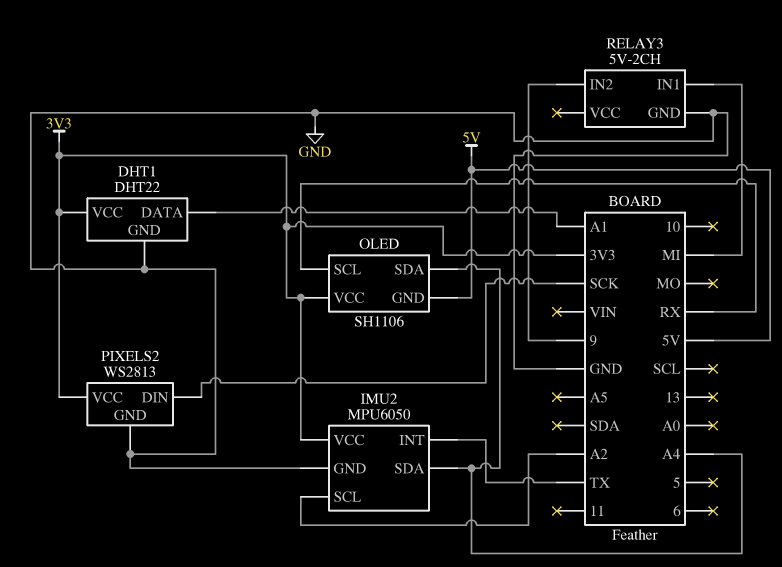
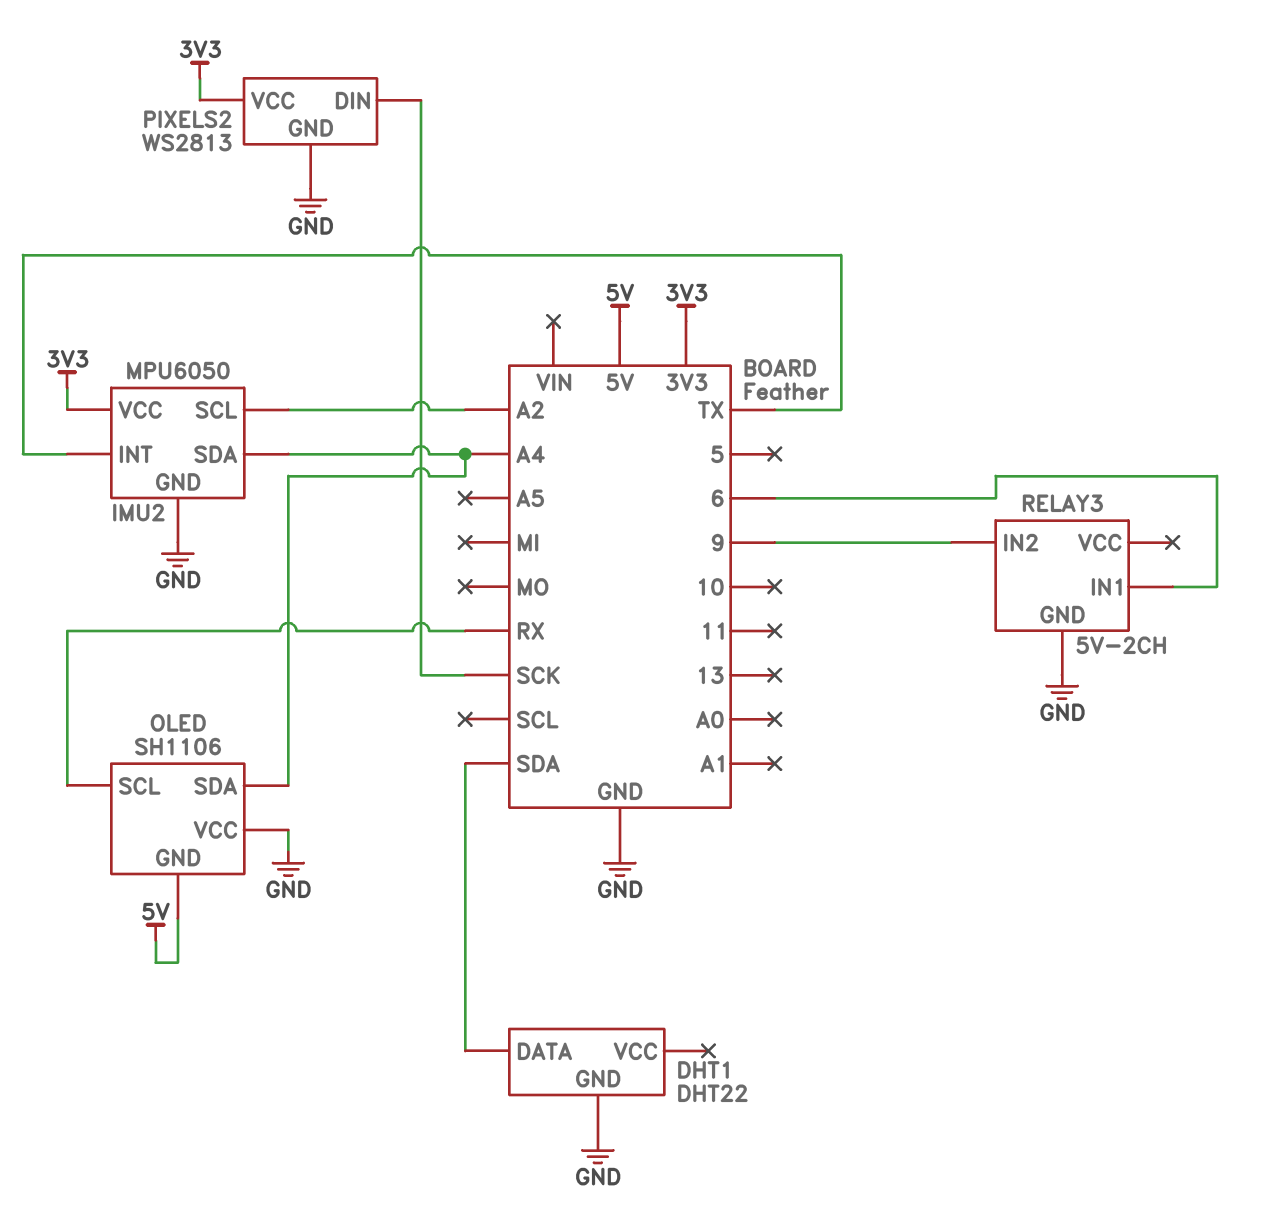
DHT1 pin DATA: A1 -> SDA
DHT1 pin VCC: 3V3 -> none
OLED pin VCC: 3V3 -> GND
RELAY3 pin IN1: MI -> 6

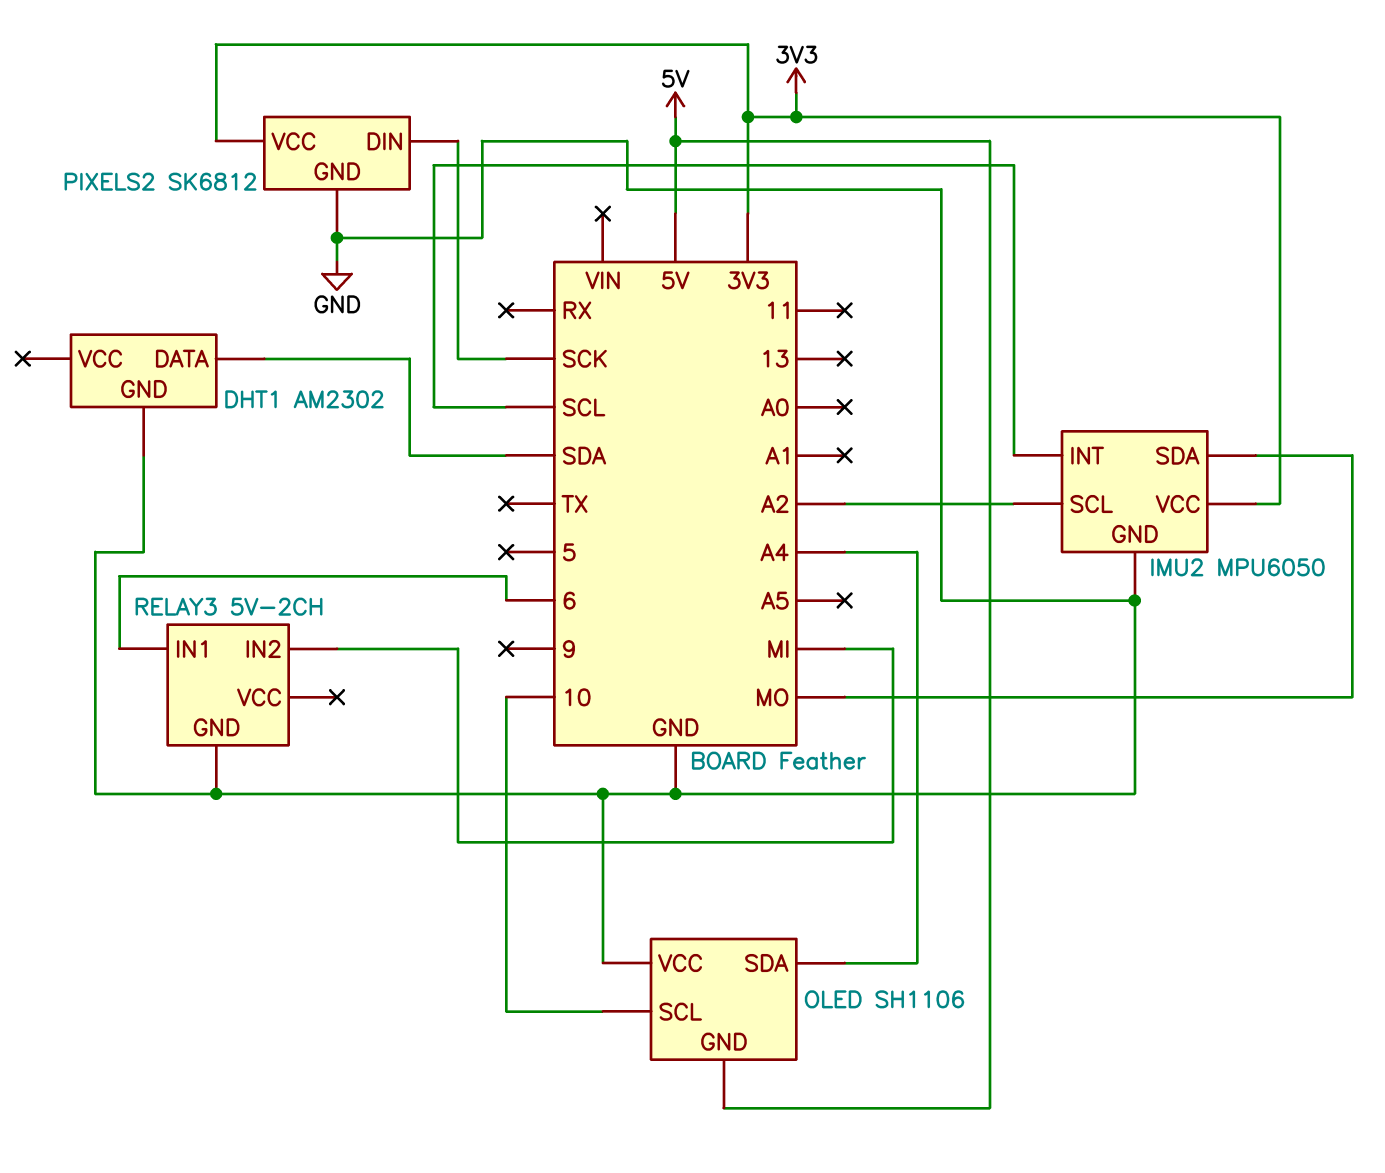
DHT1: DHT22 -> AM2302
IMU2 pin INT: TX -> SCL
IMU2 pin SDA: A4 -> MO
OLED pin SCL: RX -> 10
PIXELS2: WS2813 -> SK6812
RELAY3 pin IN2: 9 -> MI

